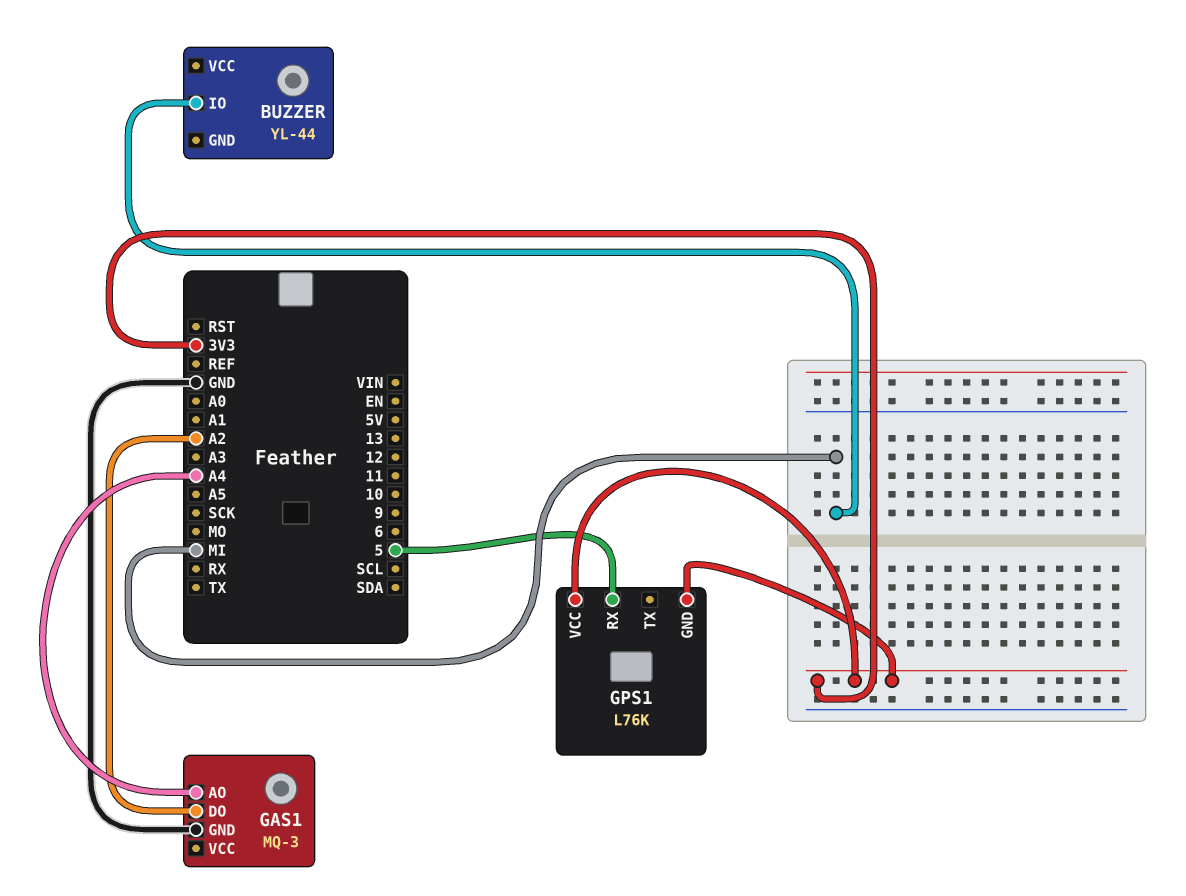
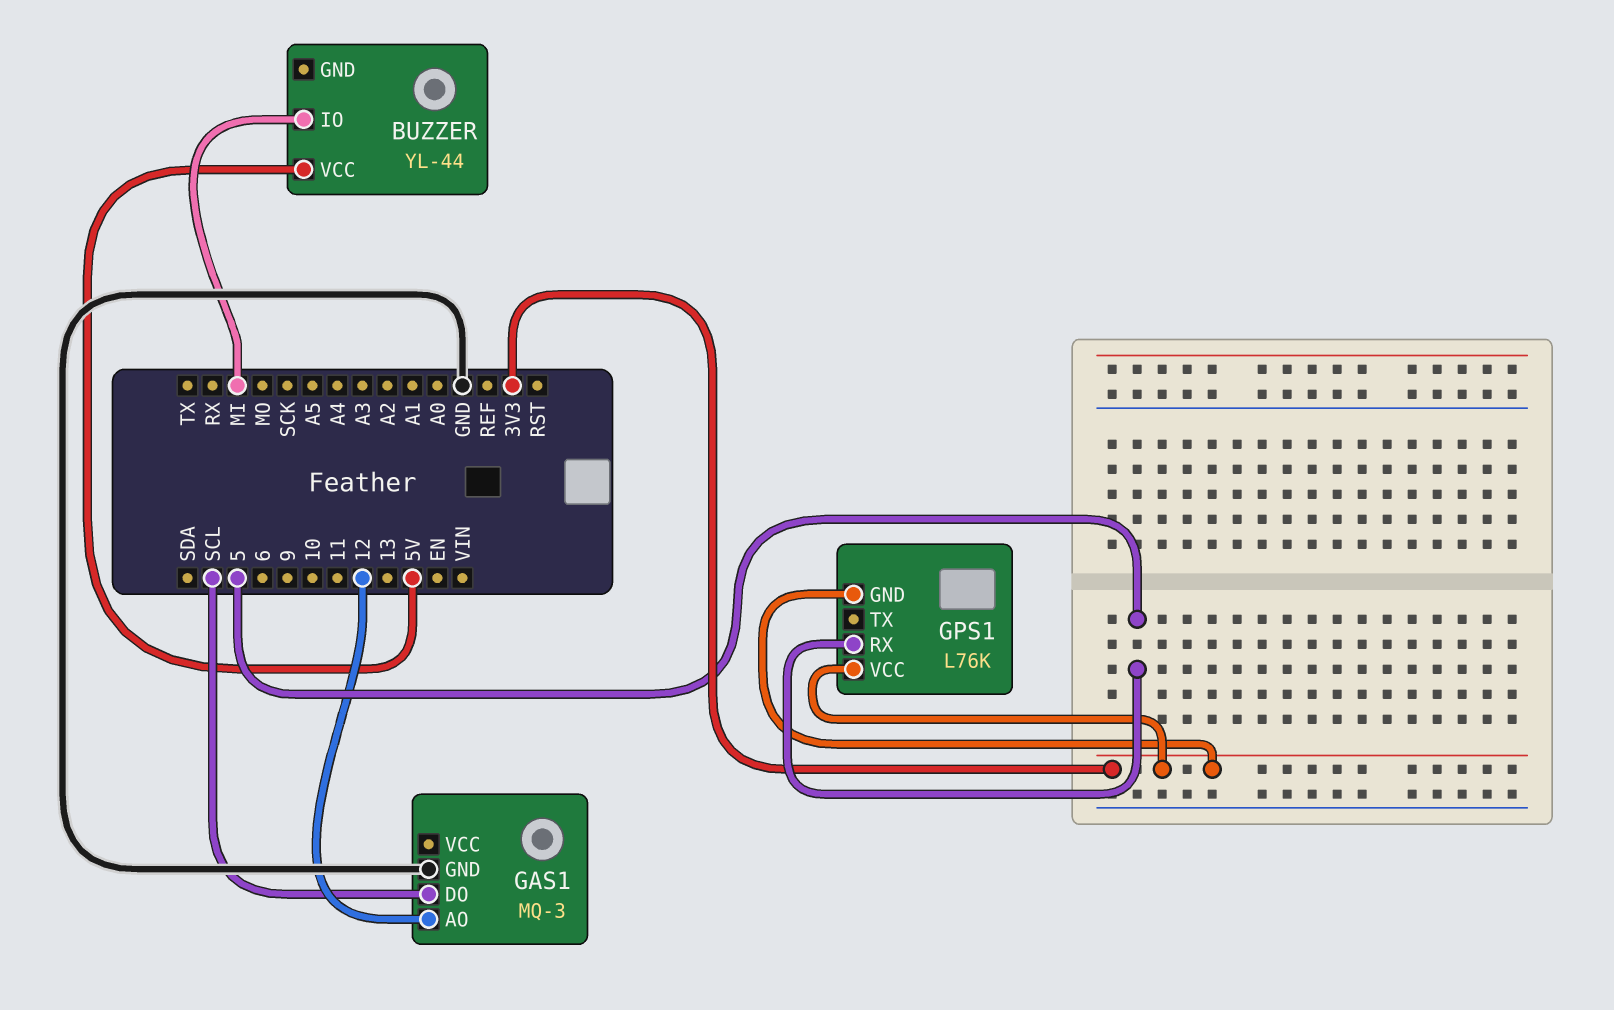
BUZZER pin VCC: none -> 5V
GAS1 pin AO: A4 -> 12
GAS1 pin DO: A2 -> SCL

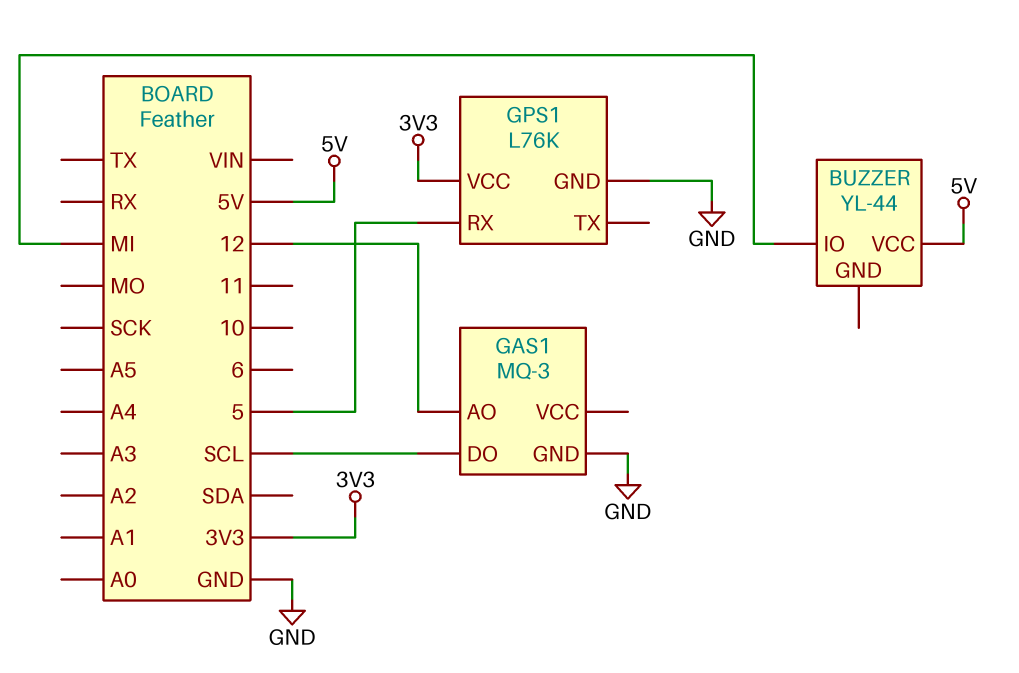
GPS1 pin GND: 3V3 -> GND

